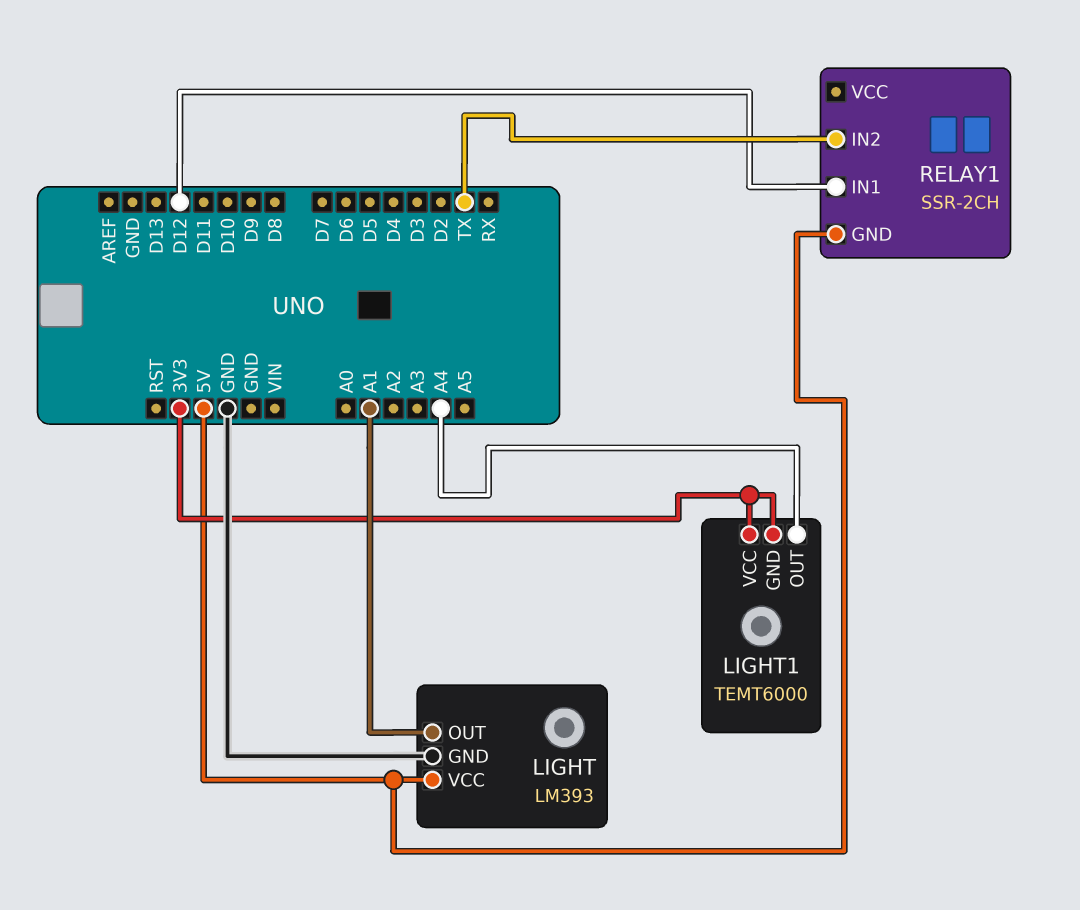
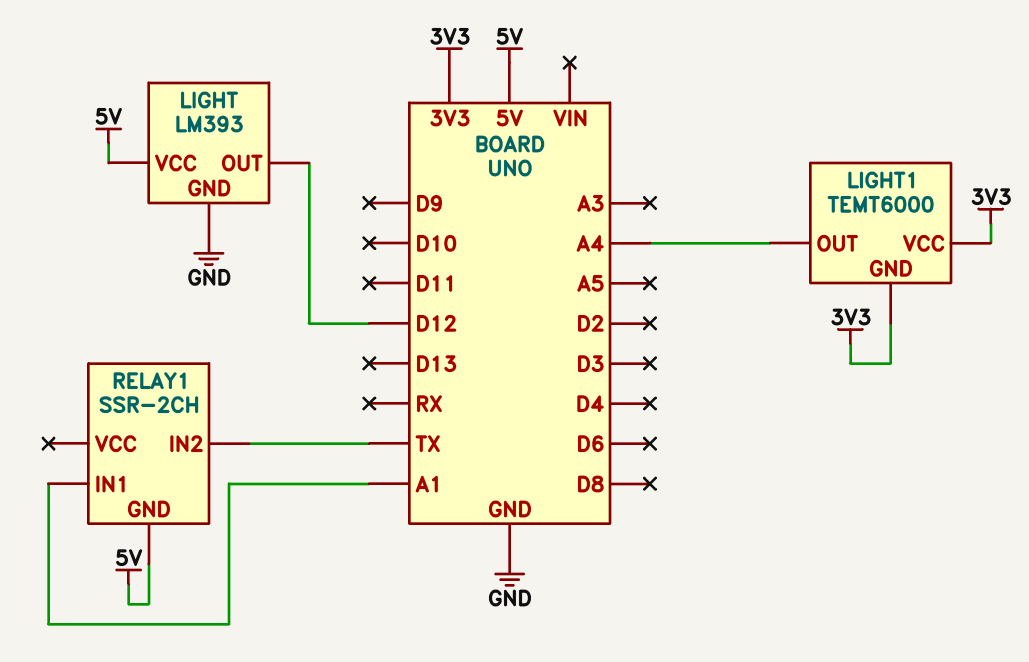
LIGHT pin OUT: A1 -> D12
RELAY1 pin IN1: D12 -> A1

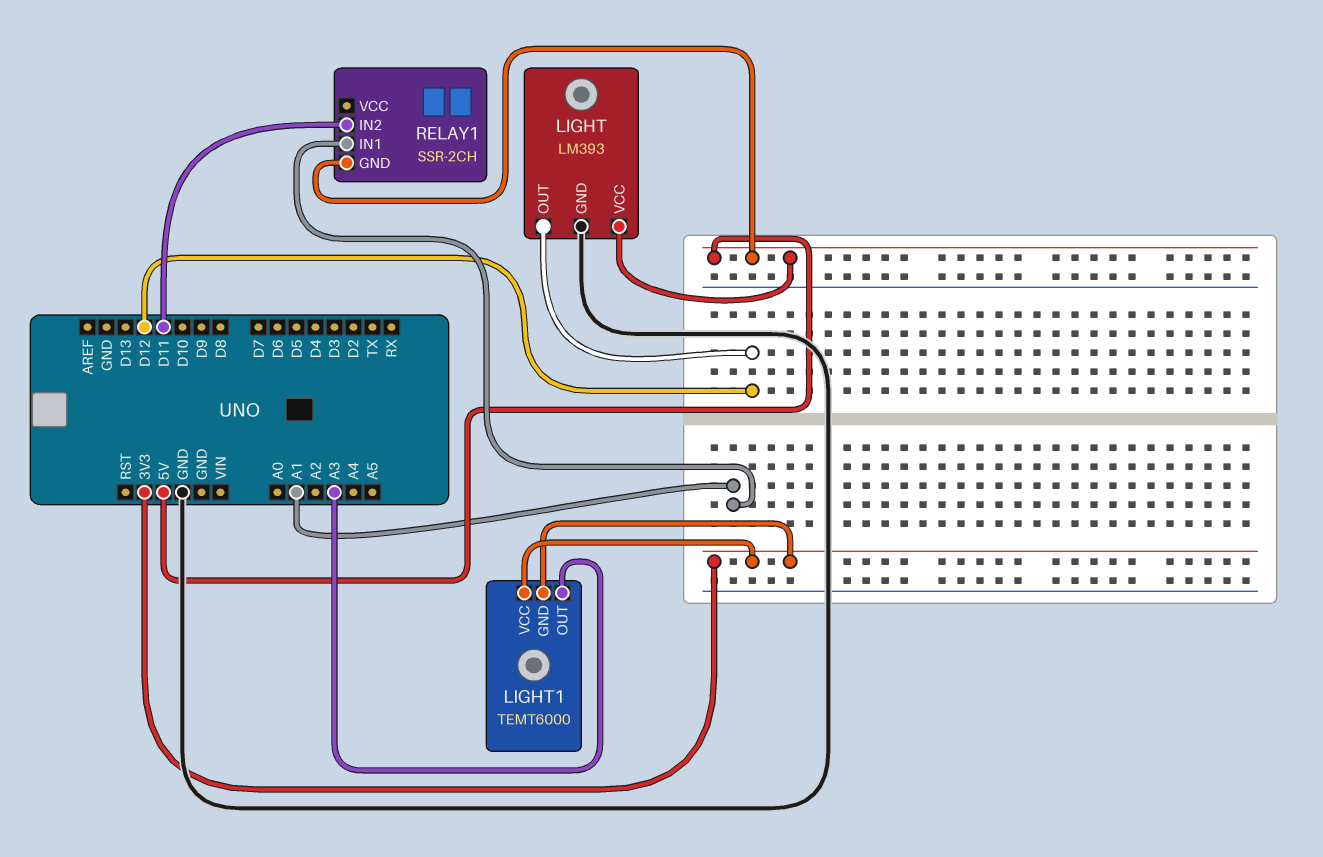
LIGHT1 pin OUT: A4 -> A3
RELAY1 pin IN2: TX -> D11

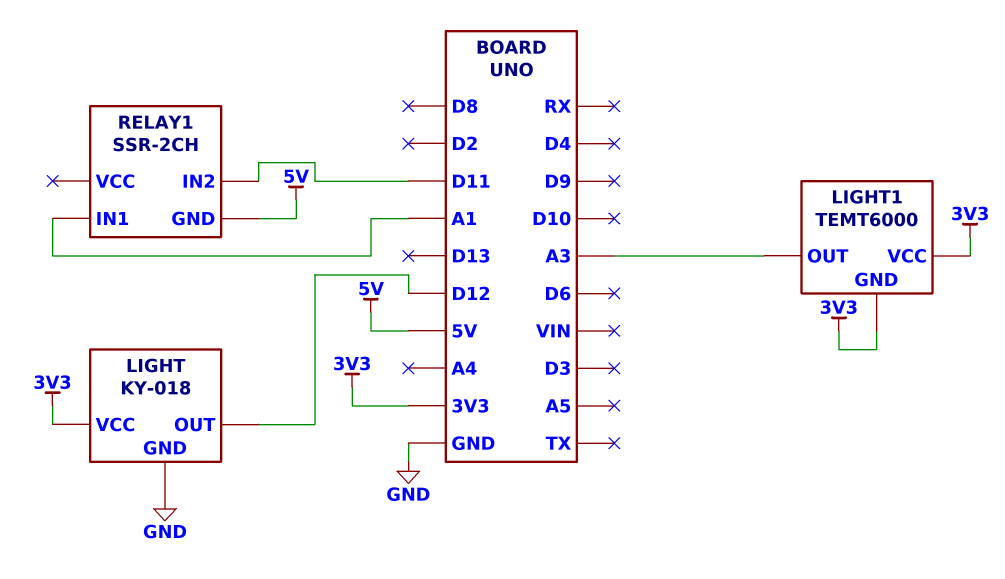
LIGHT: LM393 -> KY-018
LIGHT pin VCC: 5V -> 3V3

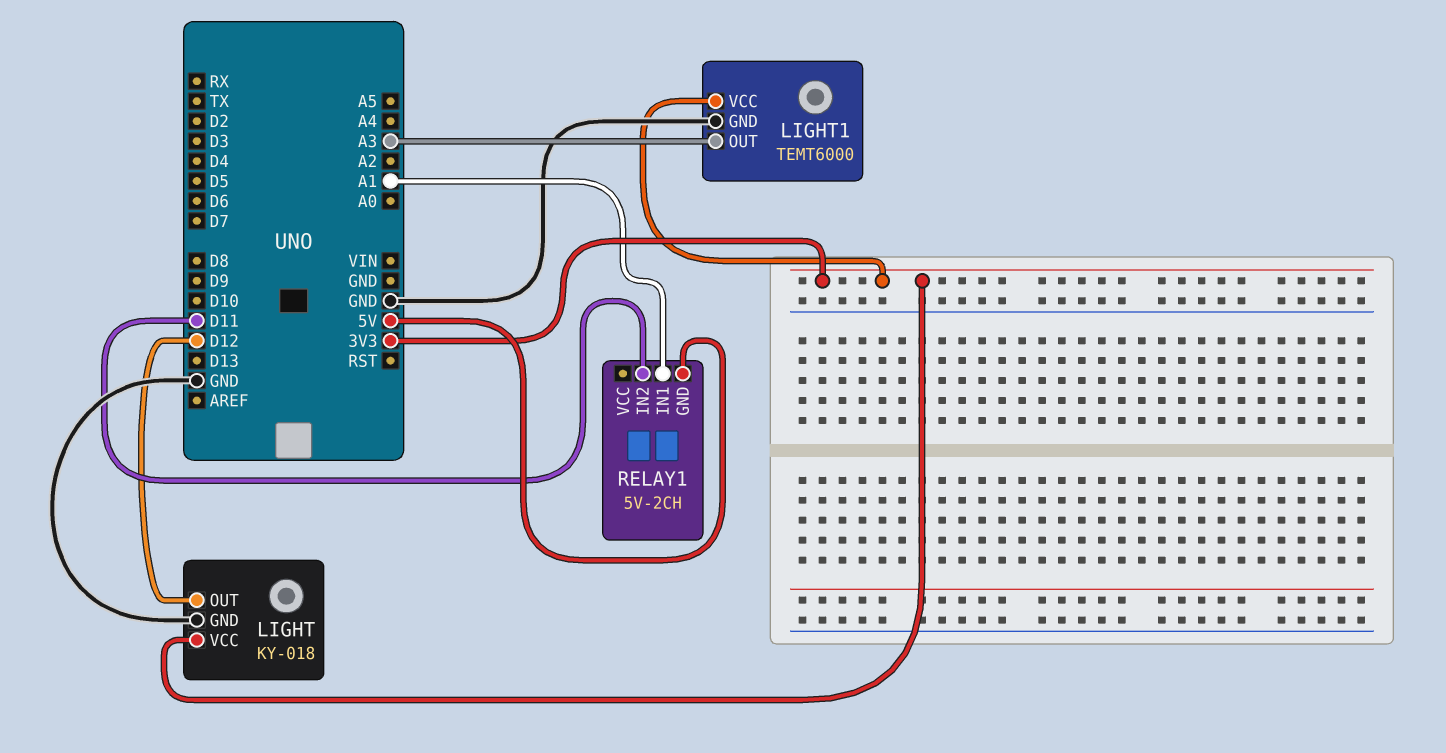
LIGHT1 pin GND: 3V3 -> GND
RELAY1: SSR-2CH -> 5V-2CH

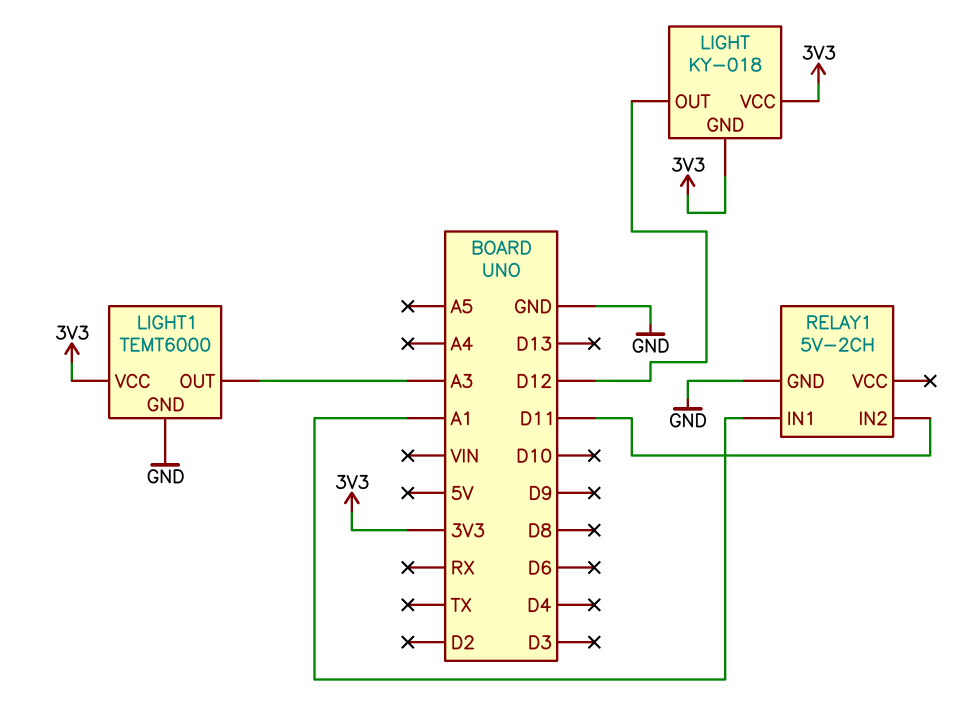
LIGHT pin GND: GND -> 3V3
RELAY1 pin GND: 5V -> GND

